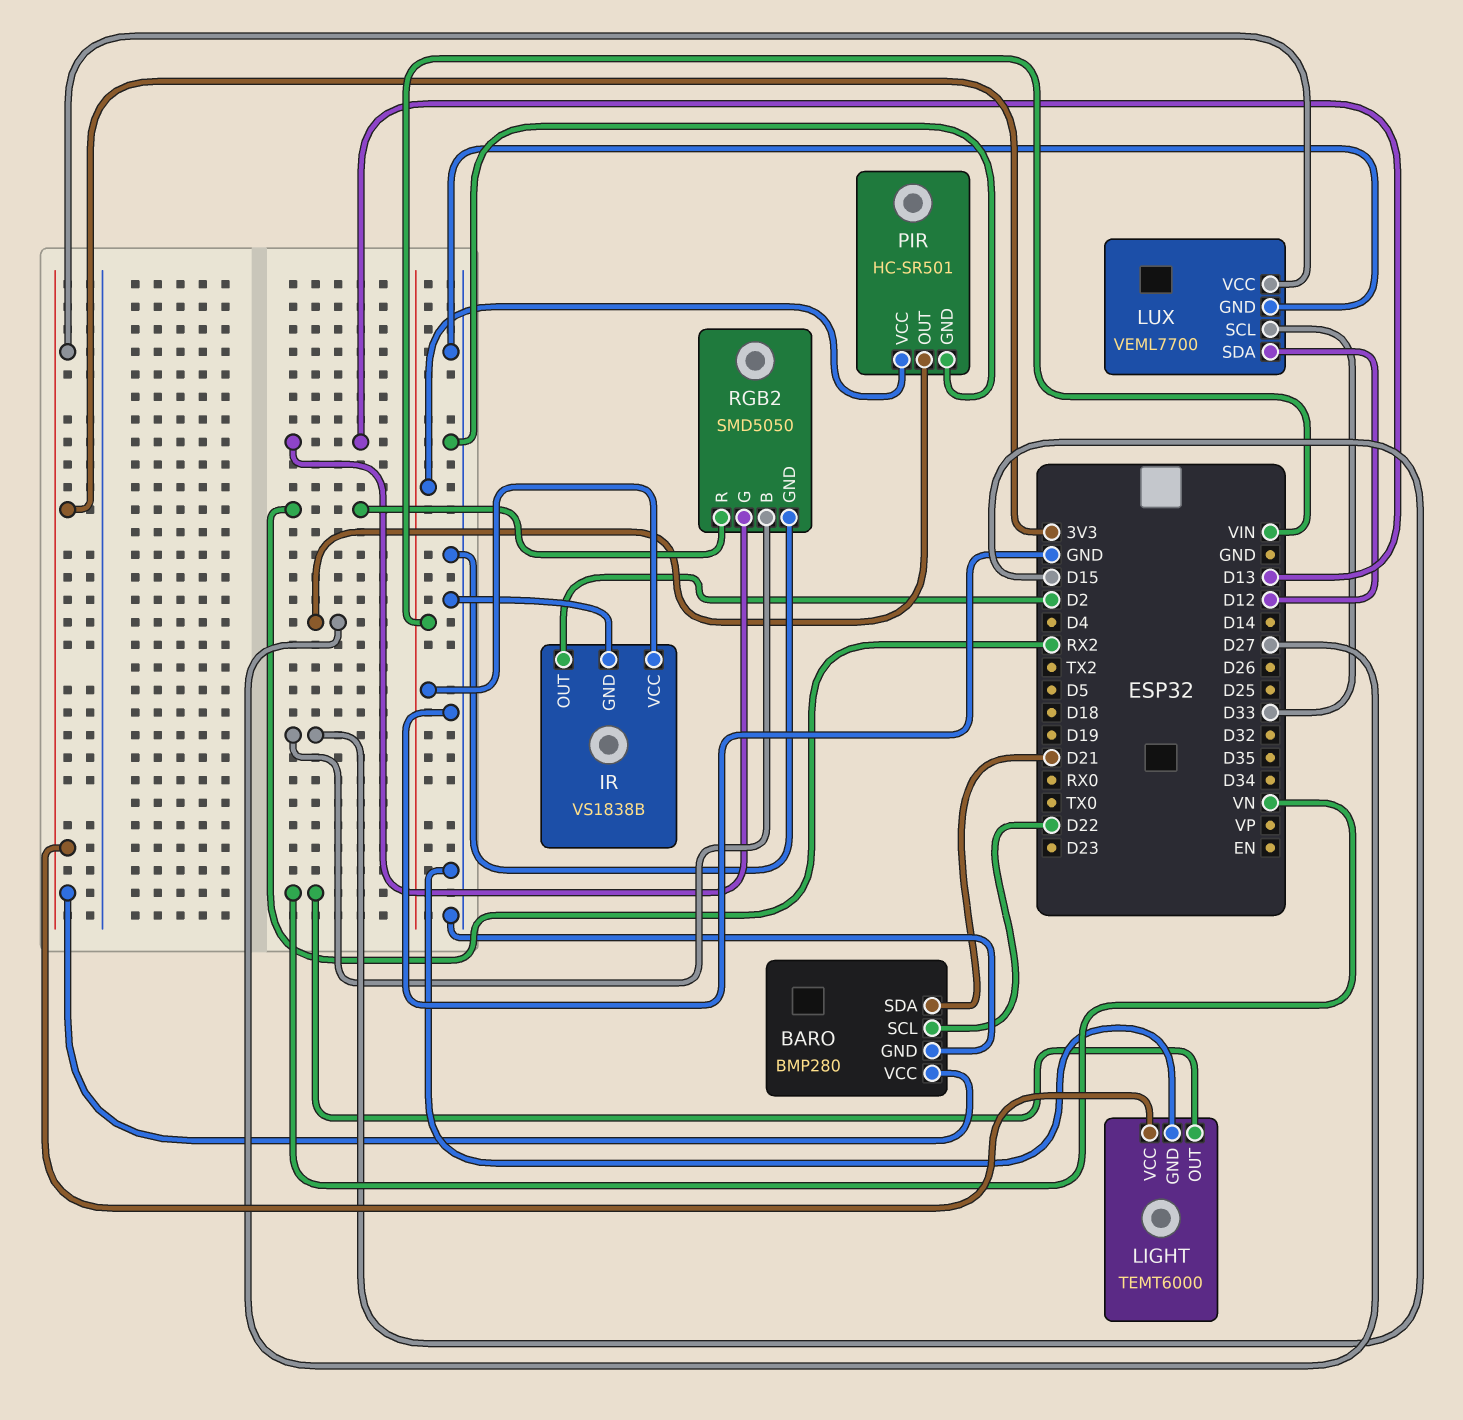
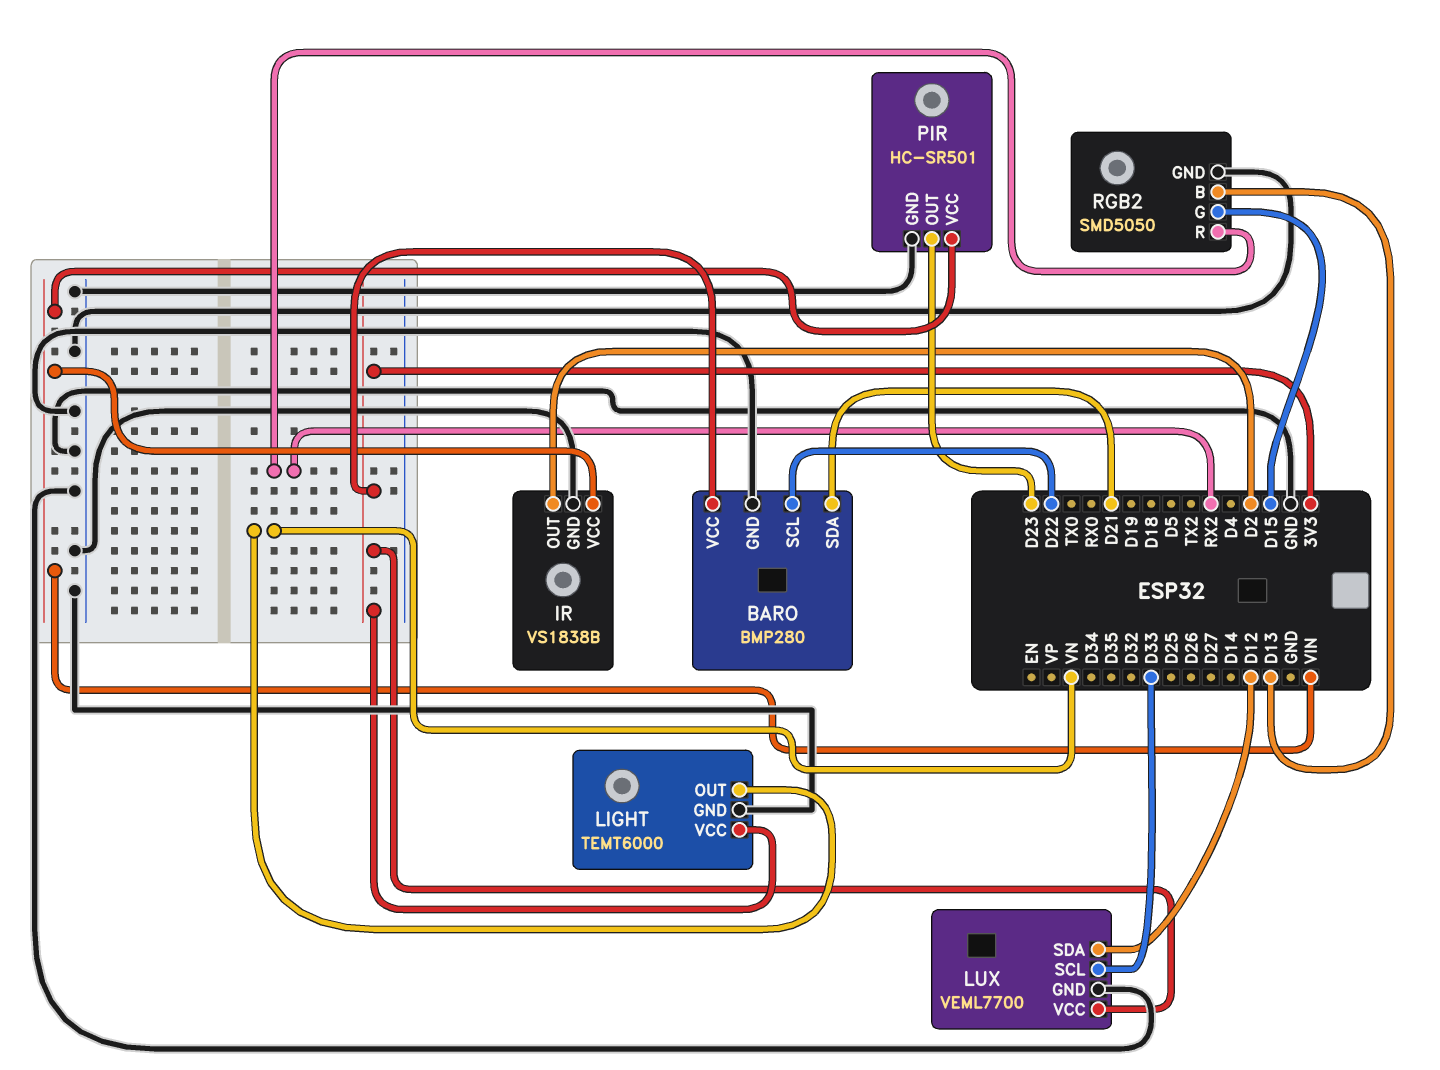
PIR pin OUT: D27 -> D23
RGB2 pin B: D15 -> D13
RGB2 pin G: D13 -> D15

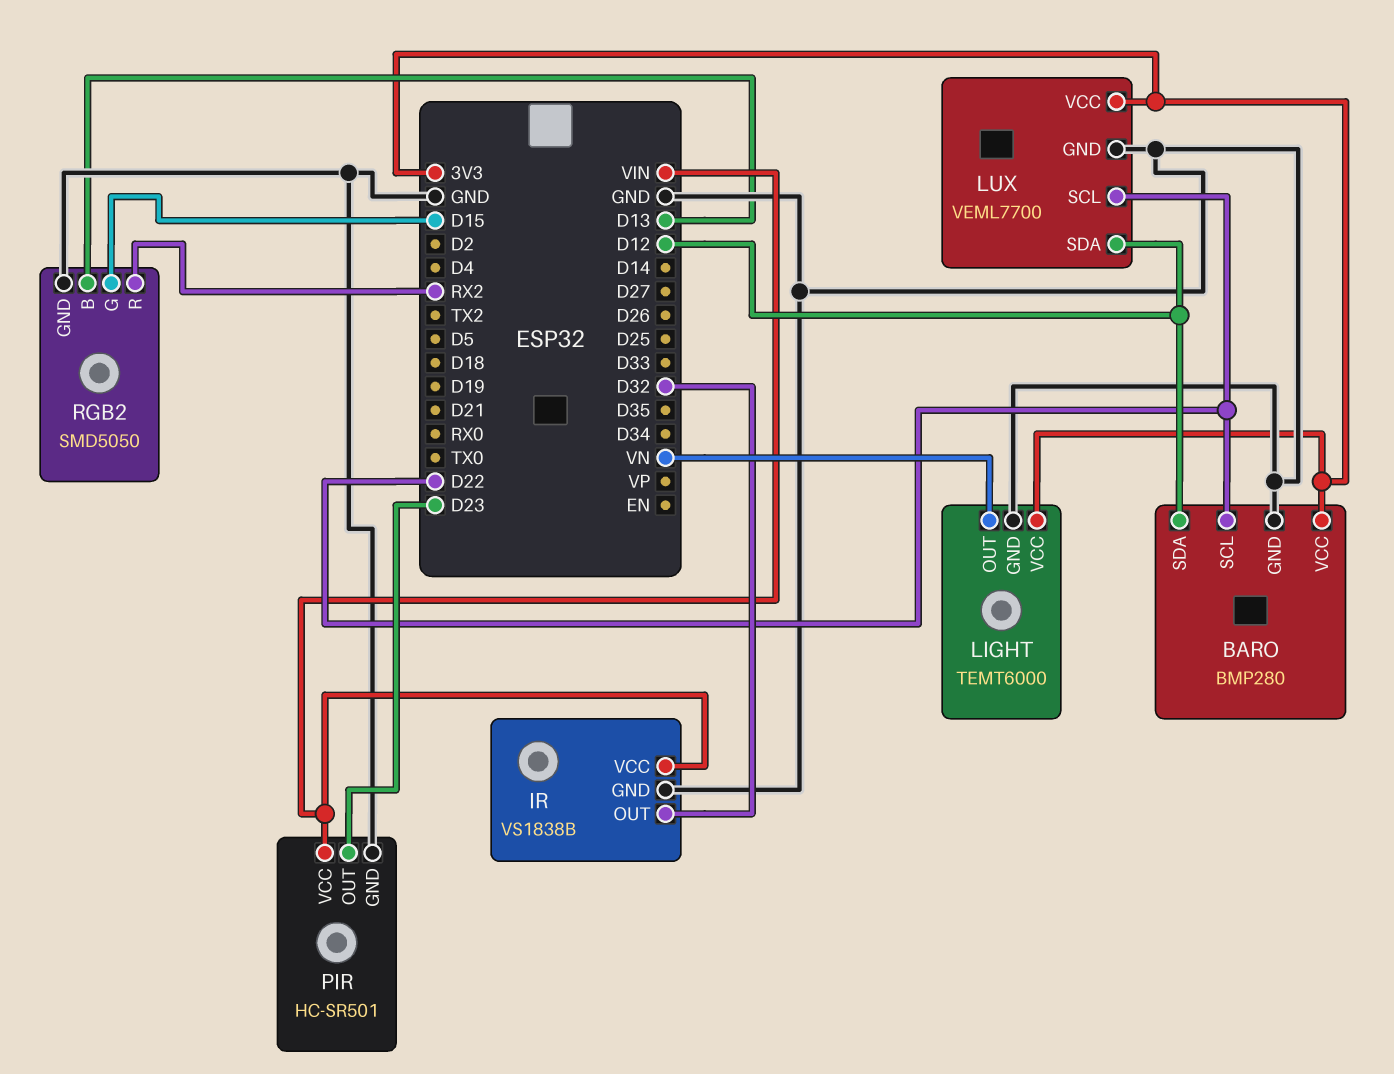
BARO pin SDA: D21 -> D12
IR pin OUT: D2 -> D32
LUX pin SCL: D33 -> D22

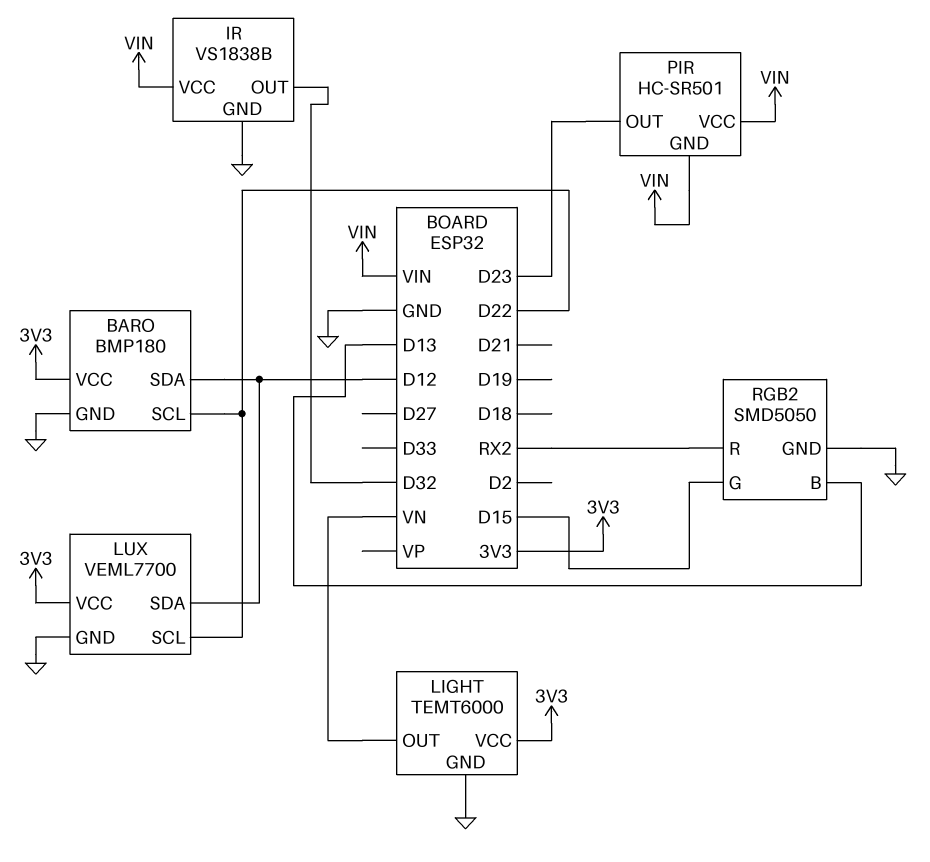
BARO: BMP280 -> BMP180
PIR pin GND: GND -> VIN

